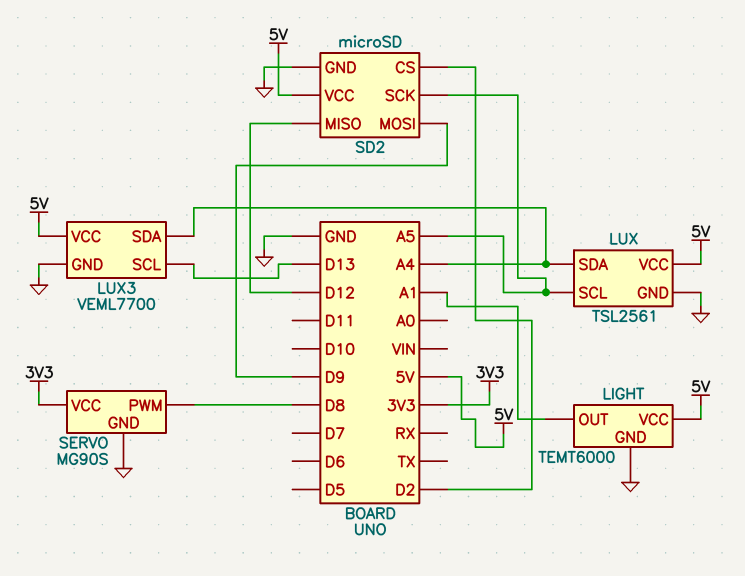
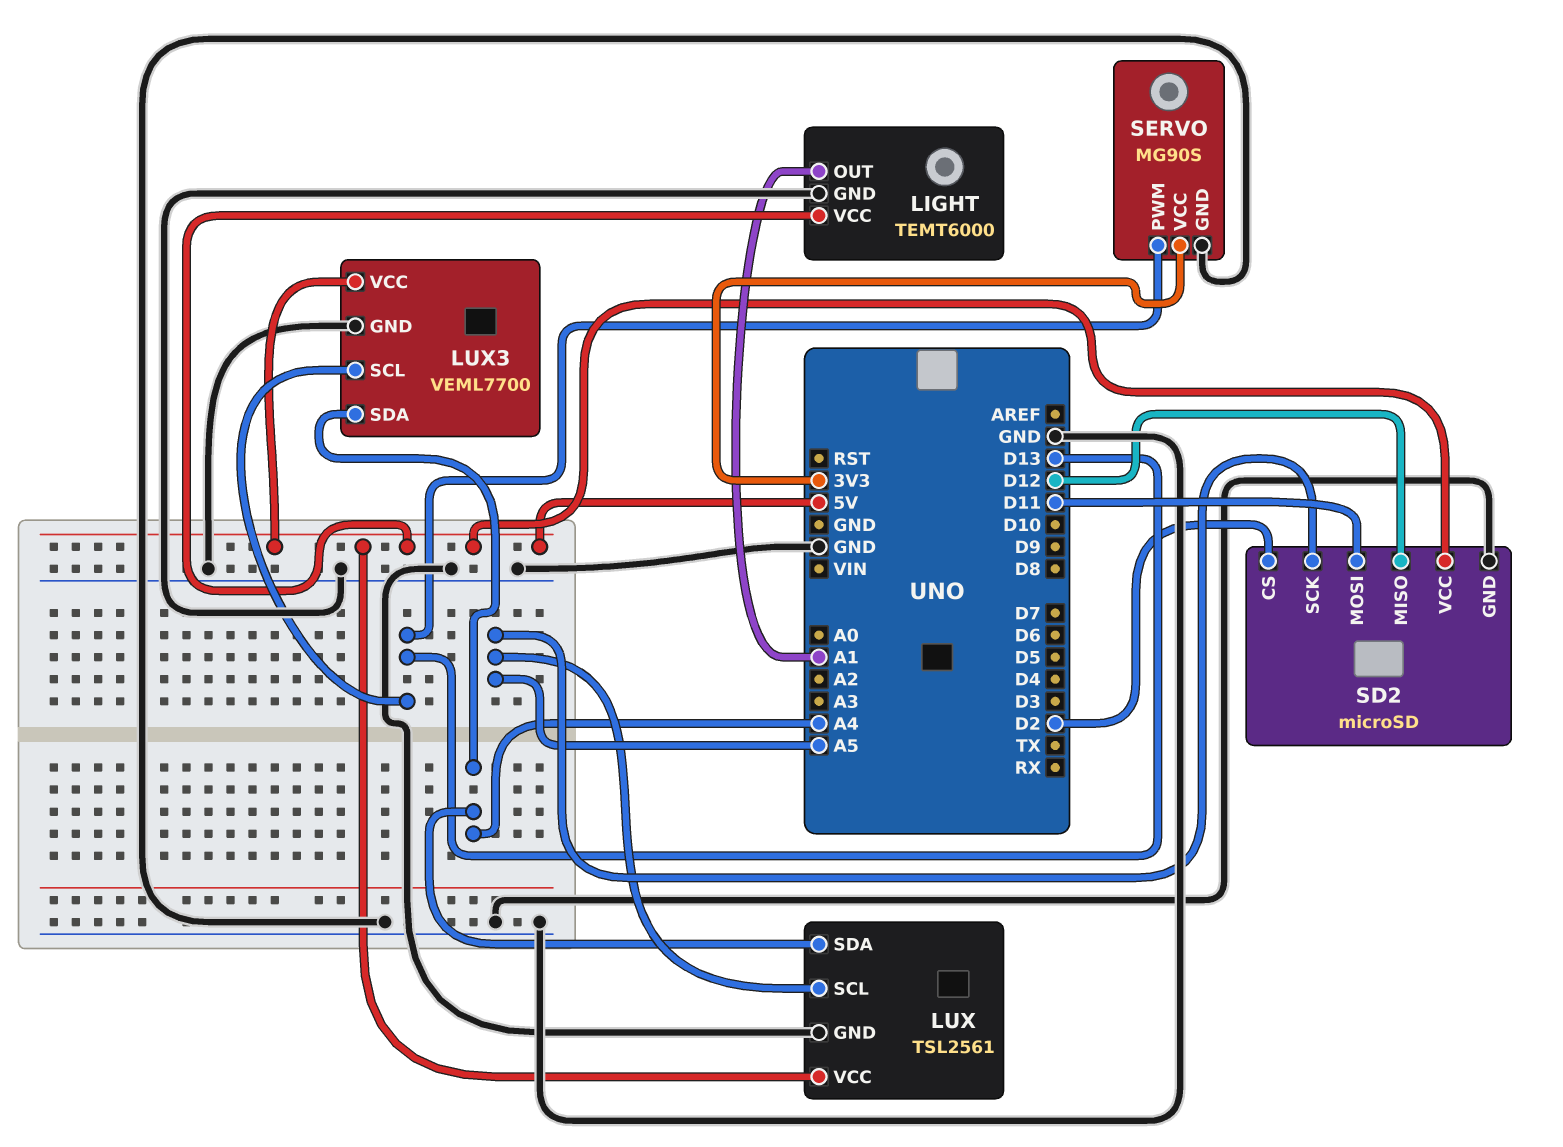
SD2 pin MOSI: D9 -> D11
SERVO pin PWM: D8 -> D13

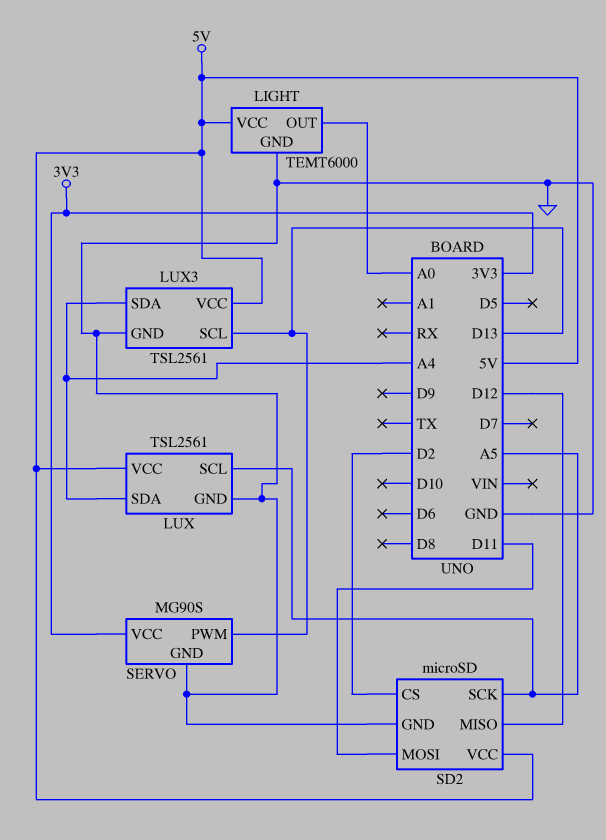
LIGHT pin OUT: A1 -> A0
LUX3: VEML7700 -> TSL2561

